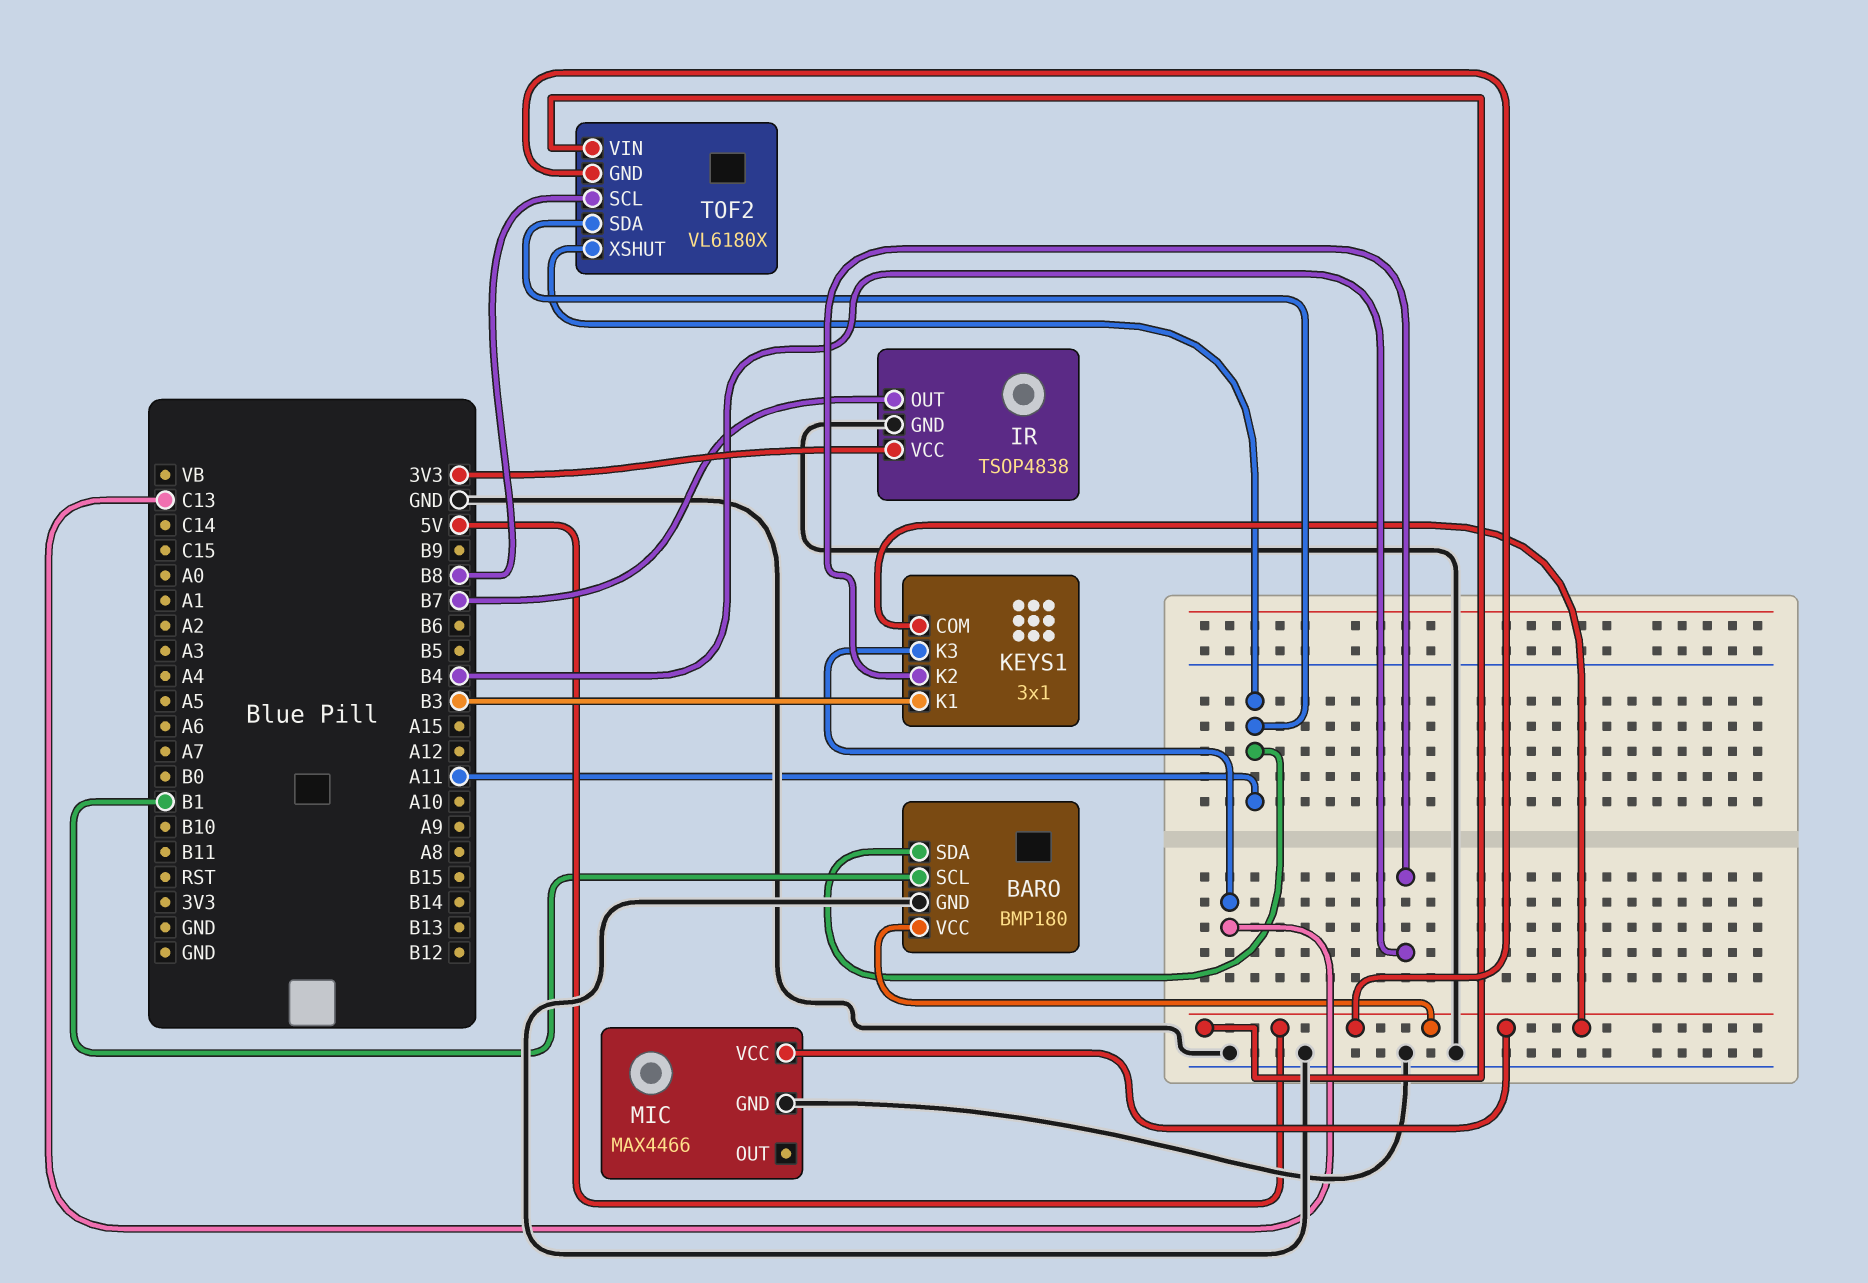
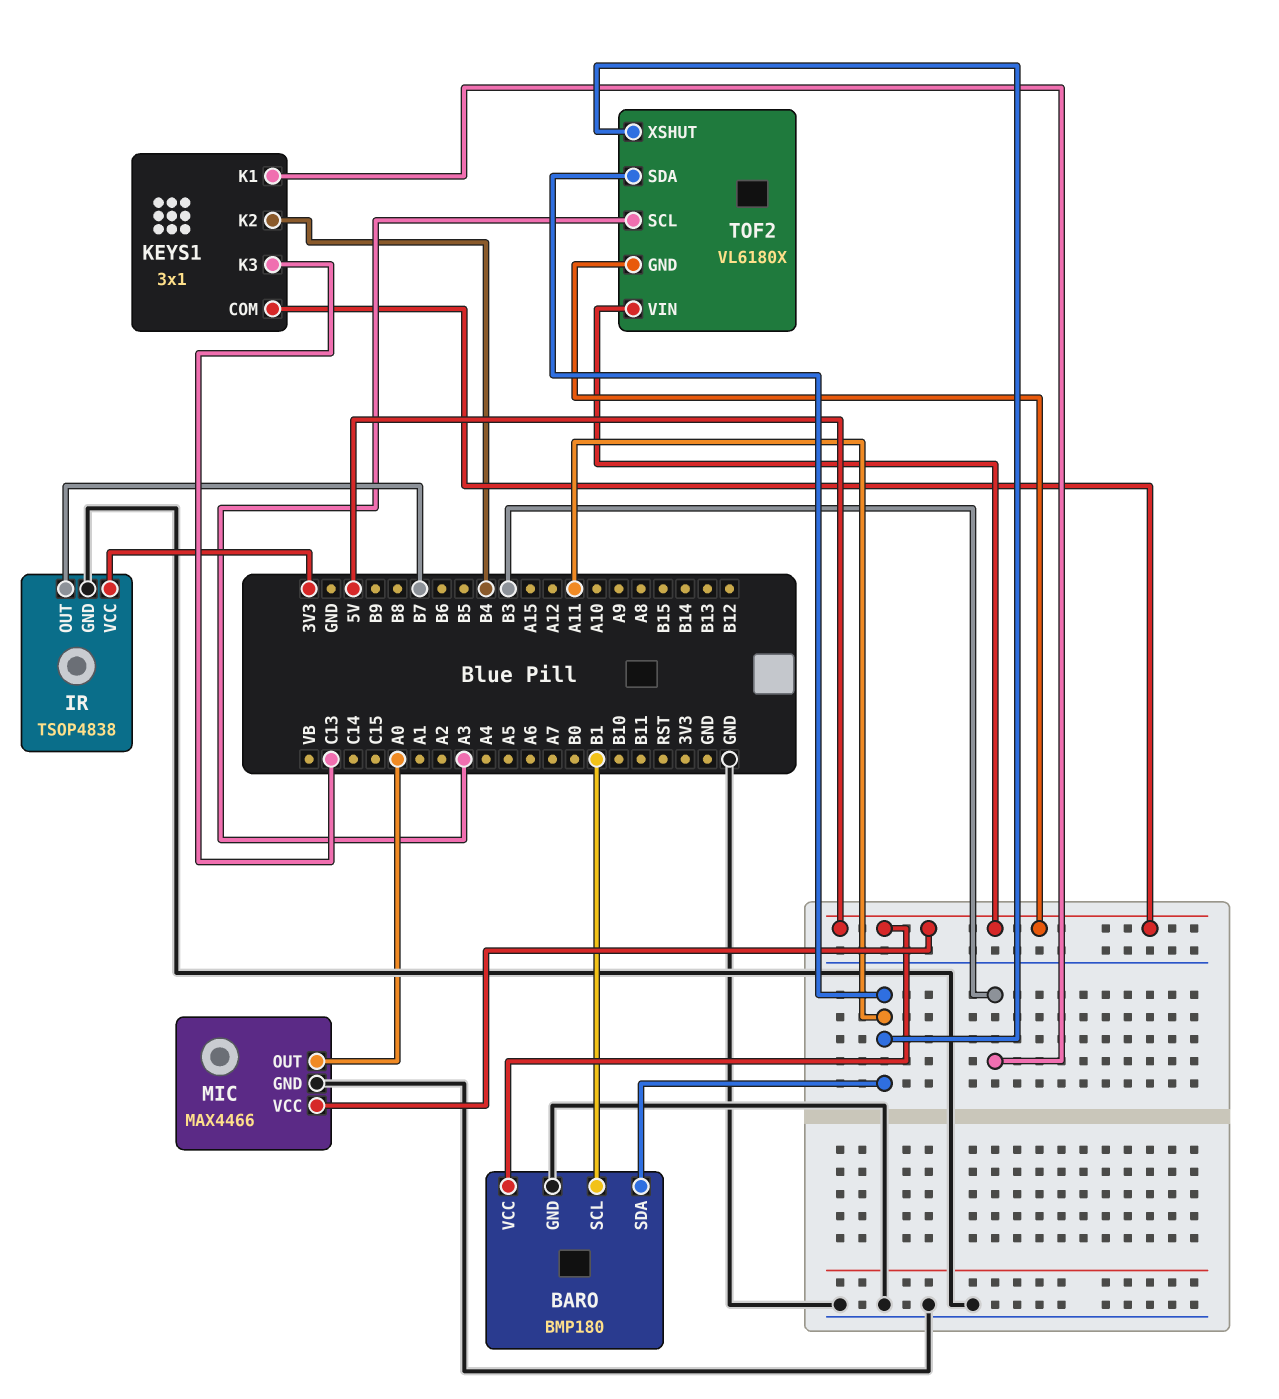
MIC pin OUT: none -> A0
TOF2 pin SCL: B8 -> A3

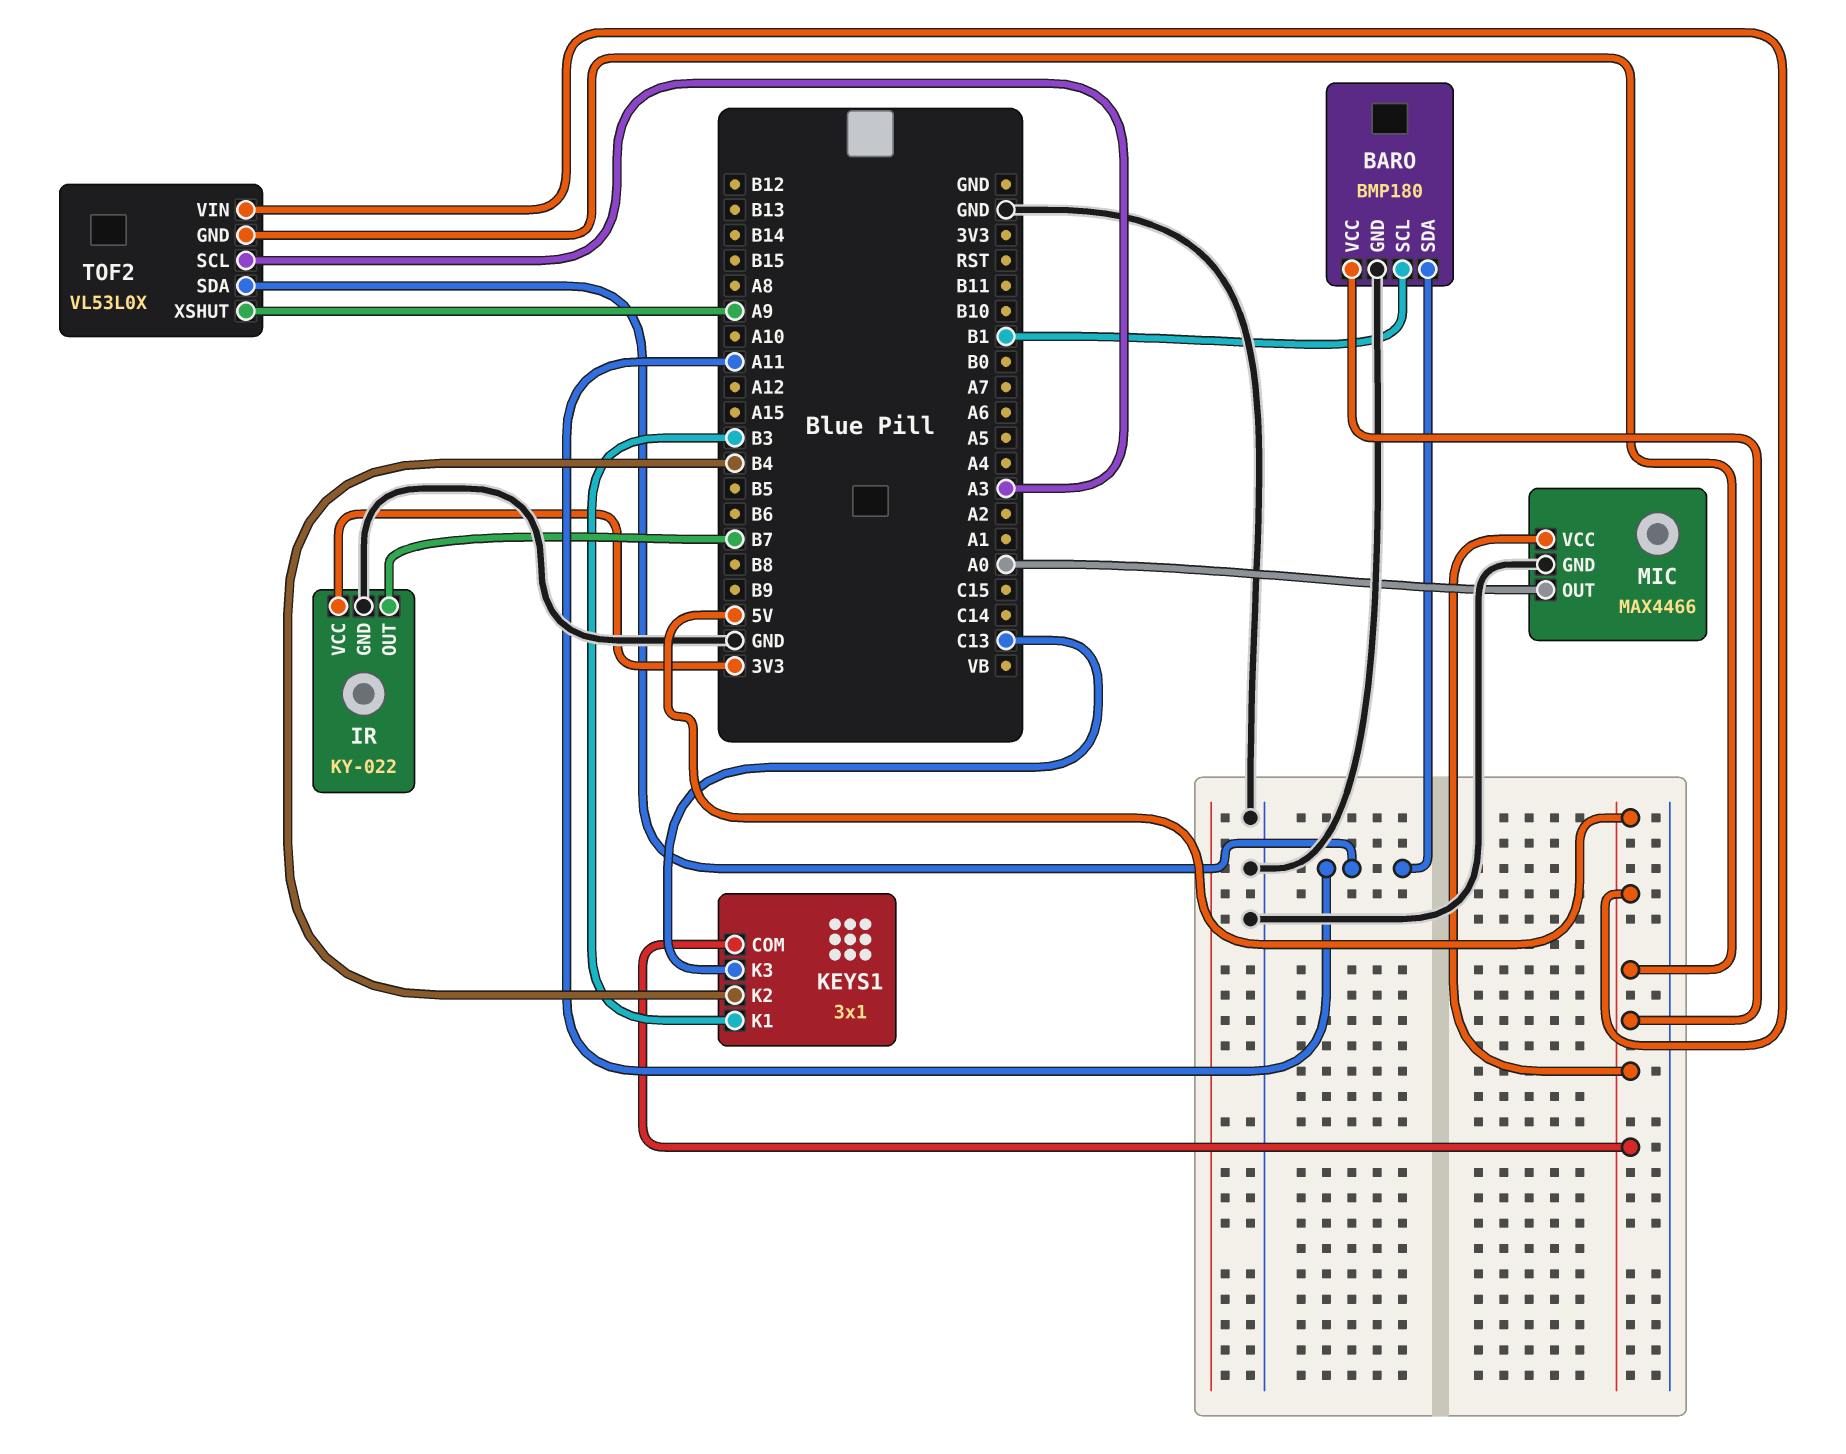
IR: TSOP4838 -> KY-022
TOF2: VL6180X -> VL53L0X
TOF2 pin XSHUT: A11 -> A9

